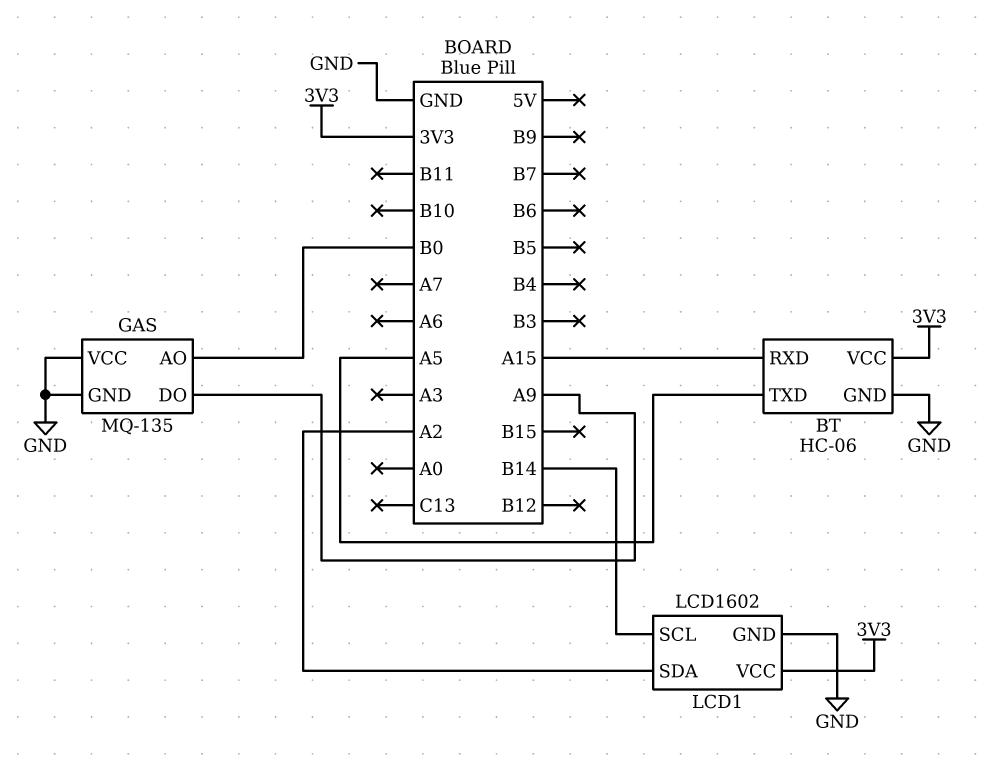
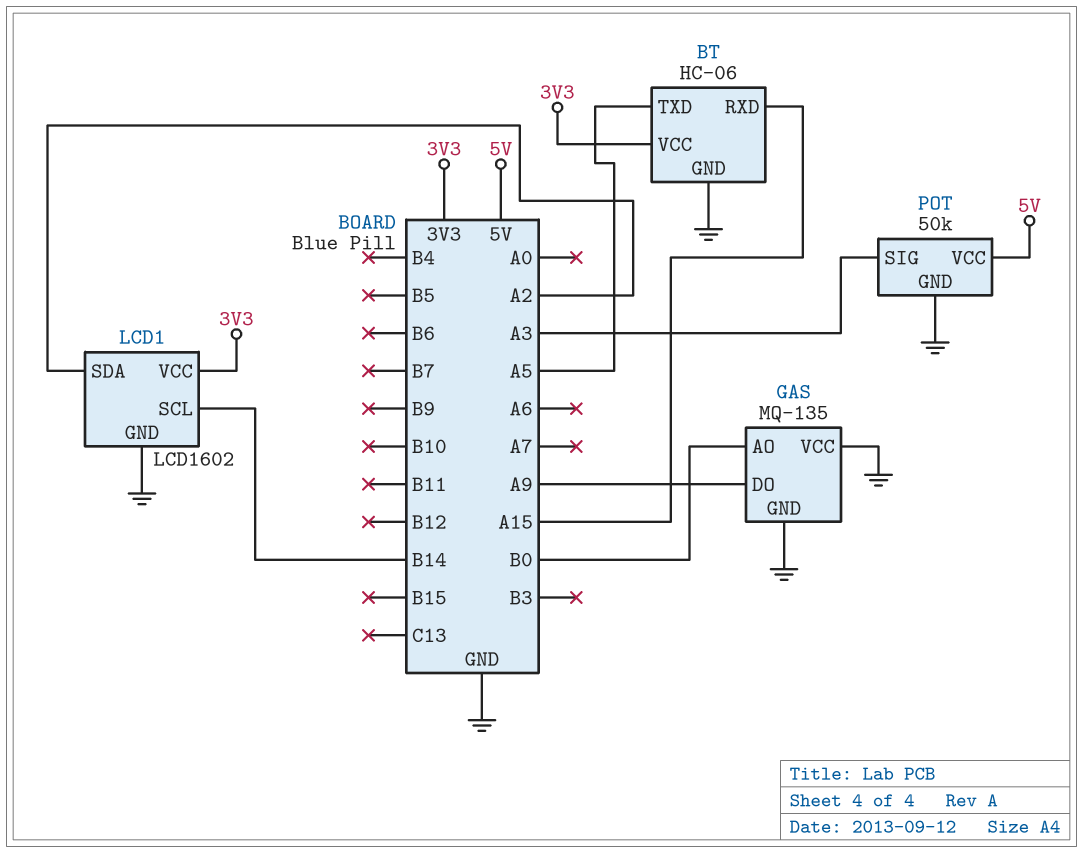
POT: none -> 50k
POT pin GND: none -> GND
POT pin SIG: none -> A3
POT pin VCC: none -> 5V

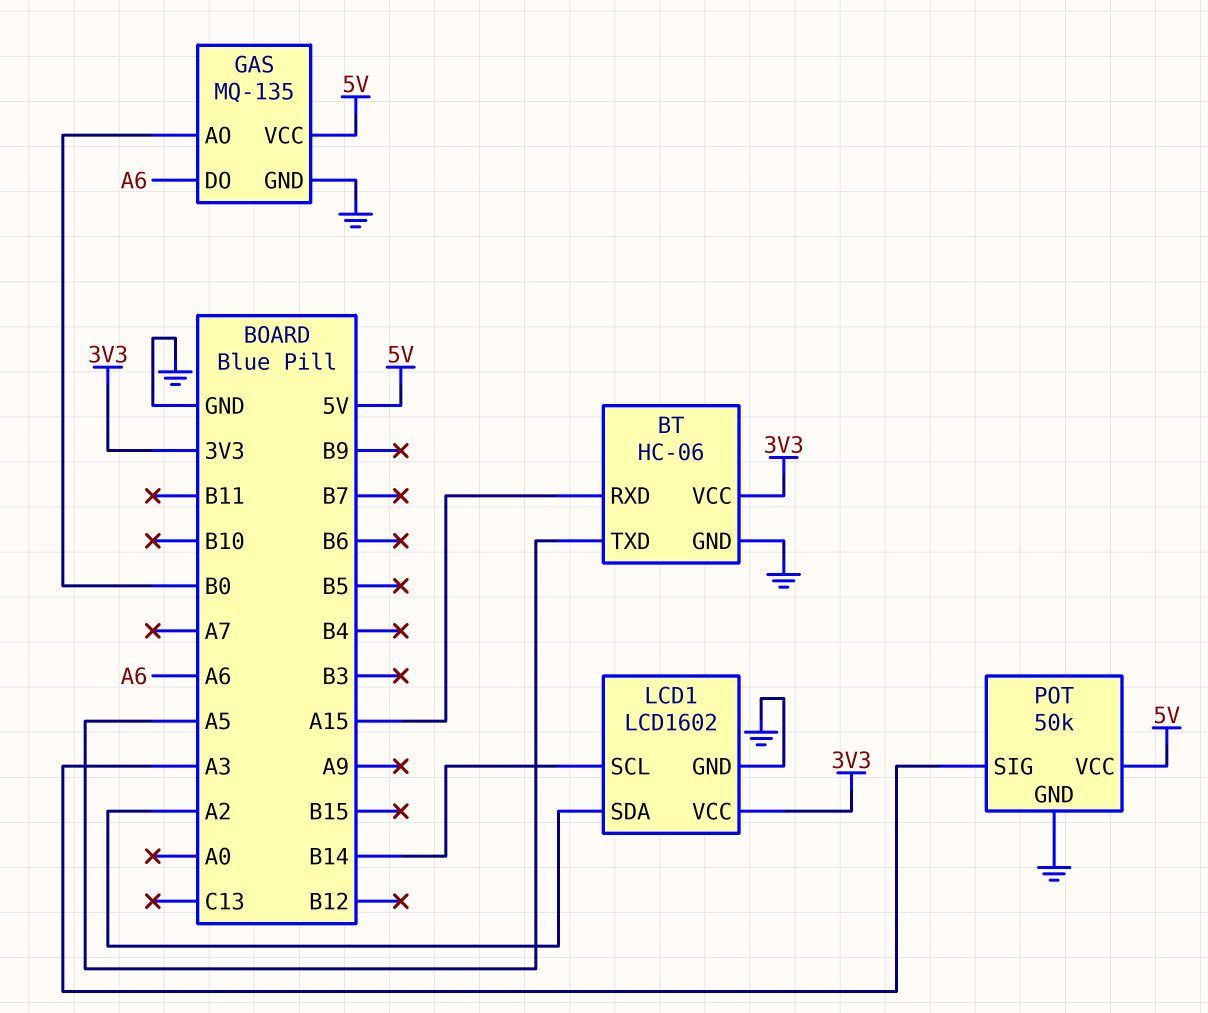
GAS pin DO: A9 -> A6
GAS pin VCC: GND -> 5V

